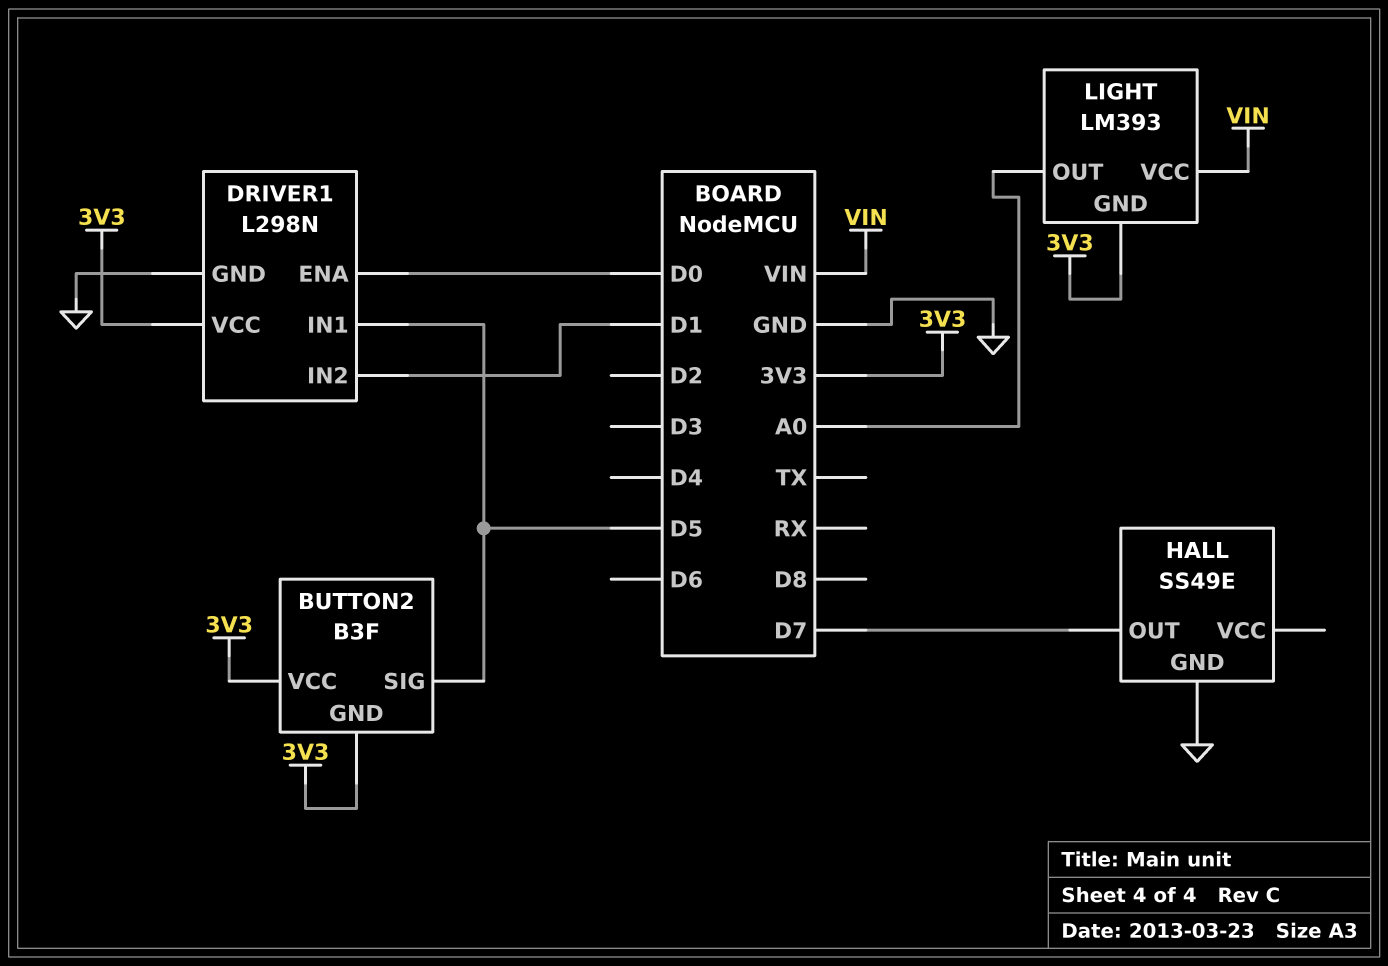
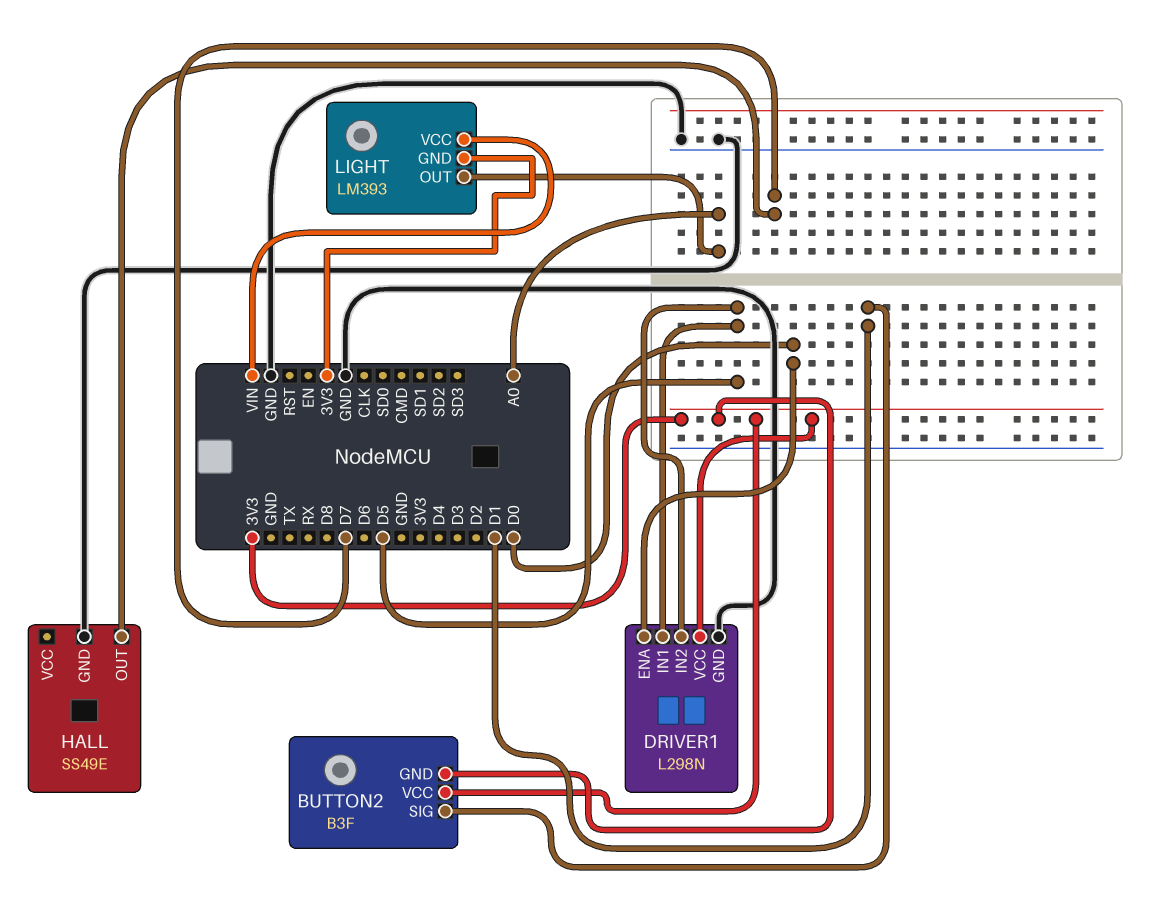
BUTTON2 pin SIG: D5 -> D1
DRIVER1 pin IN2: D1 -> D5

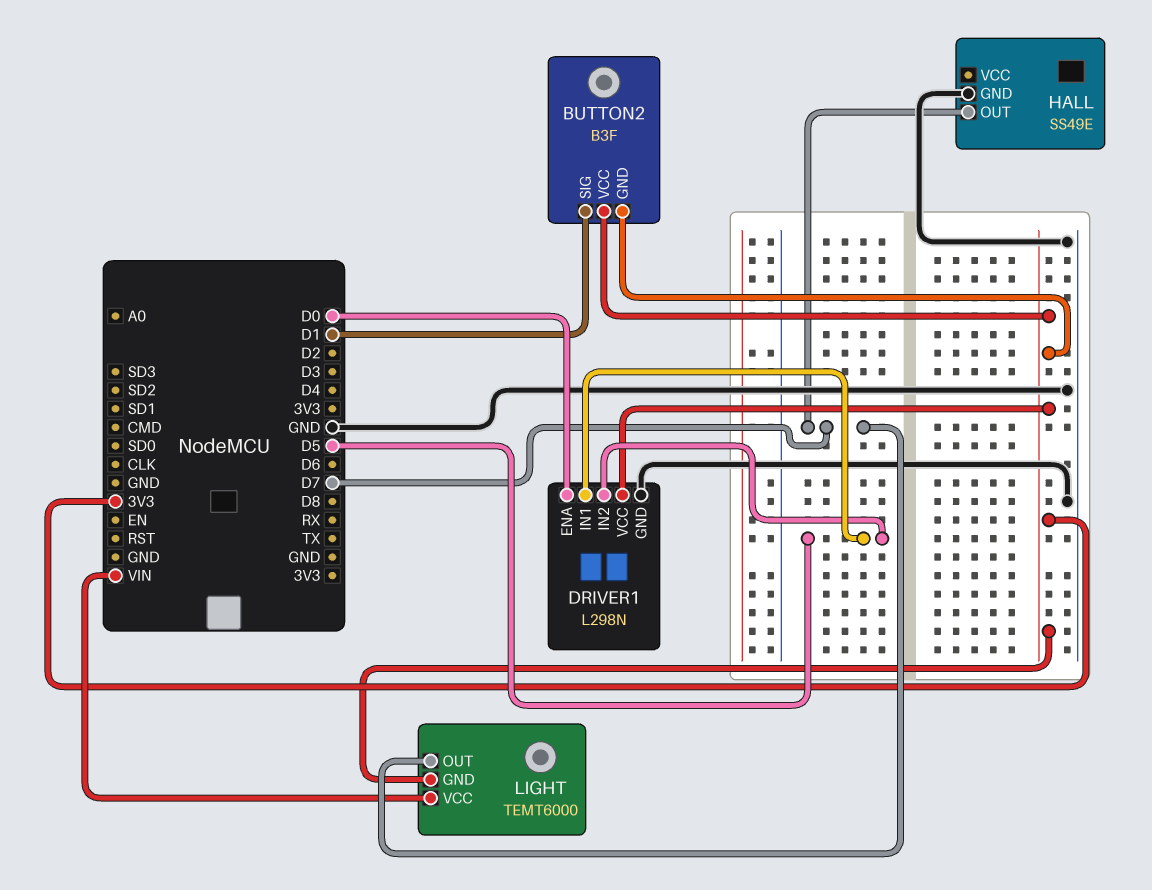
LIGHT: LM393 -> TEMT6000
LIGHT pin OUT: A0 -> D7

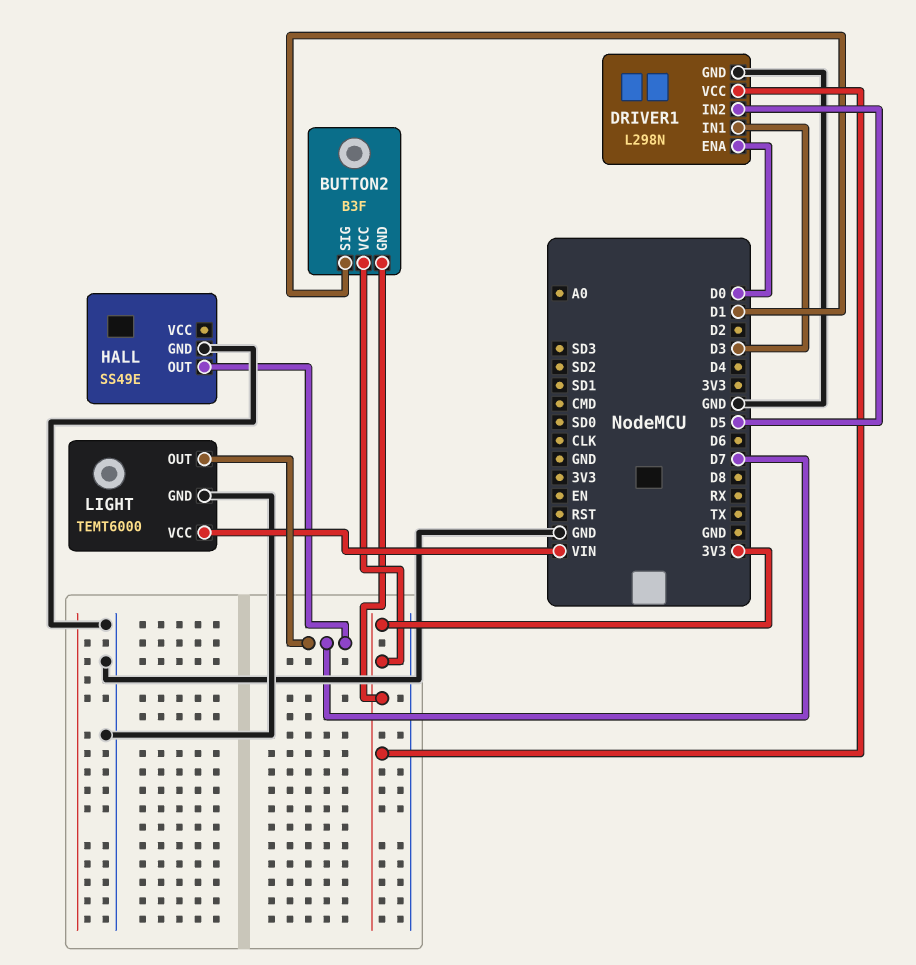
DRIVER1 pin IN1: D5 -> D3
LIGHT pin GND: 3V3 -> GND

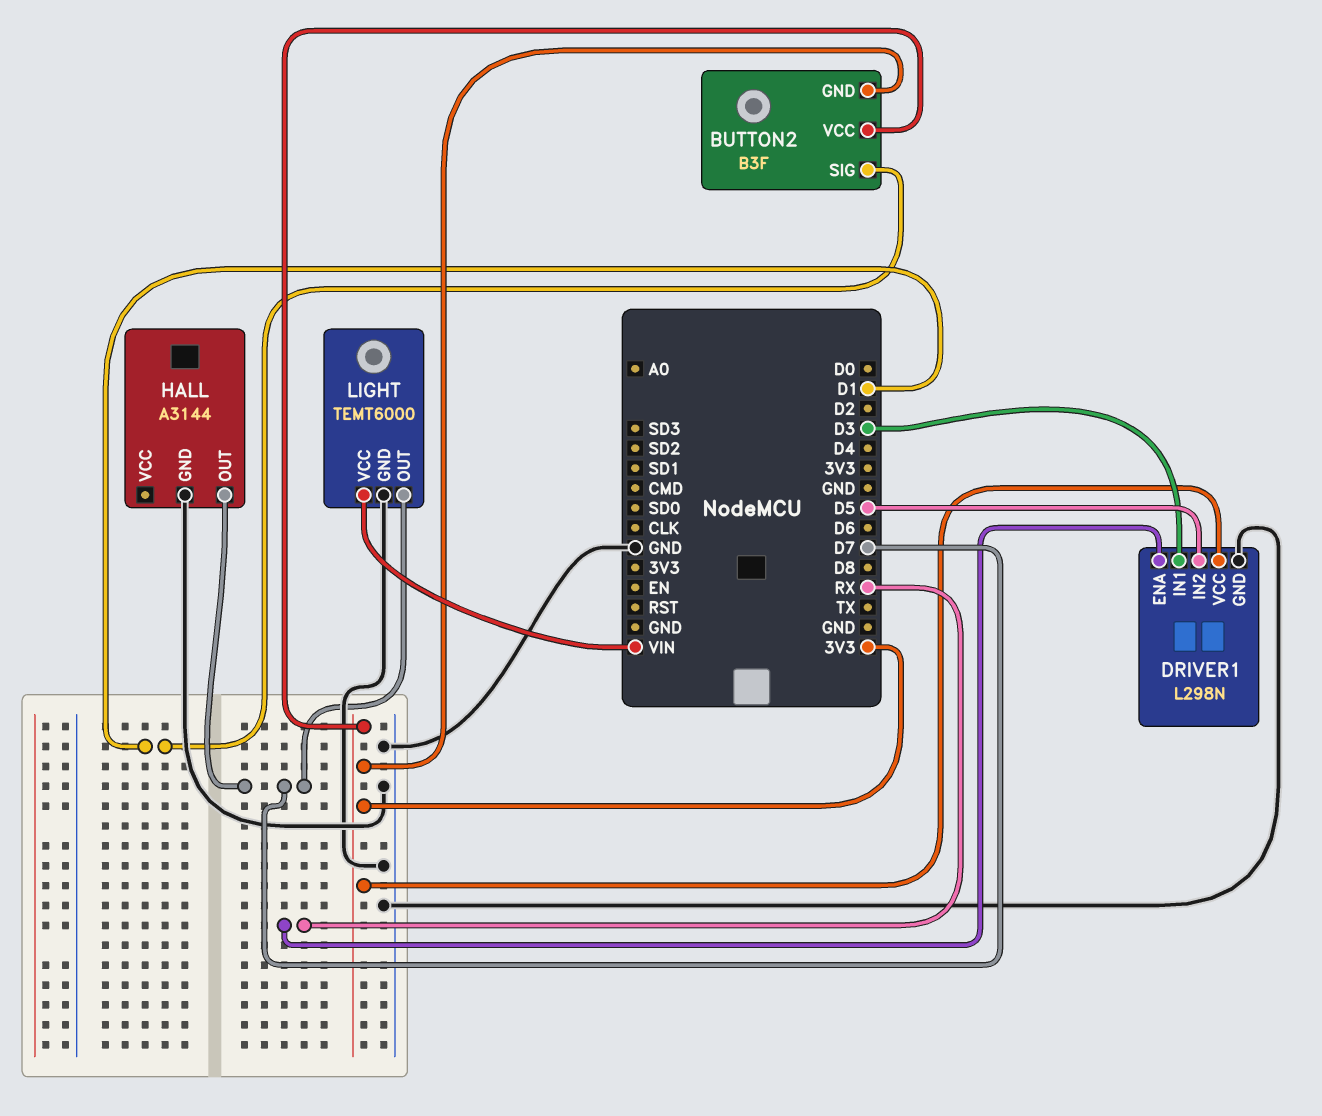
DRIVER1 pin ENA: D0 -> RX
HALL: SS49E -> A3144

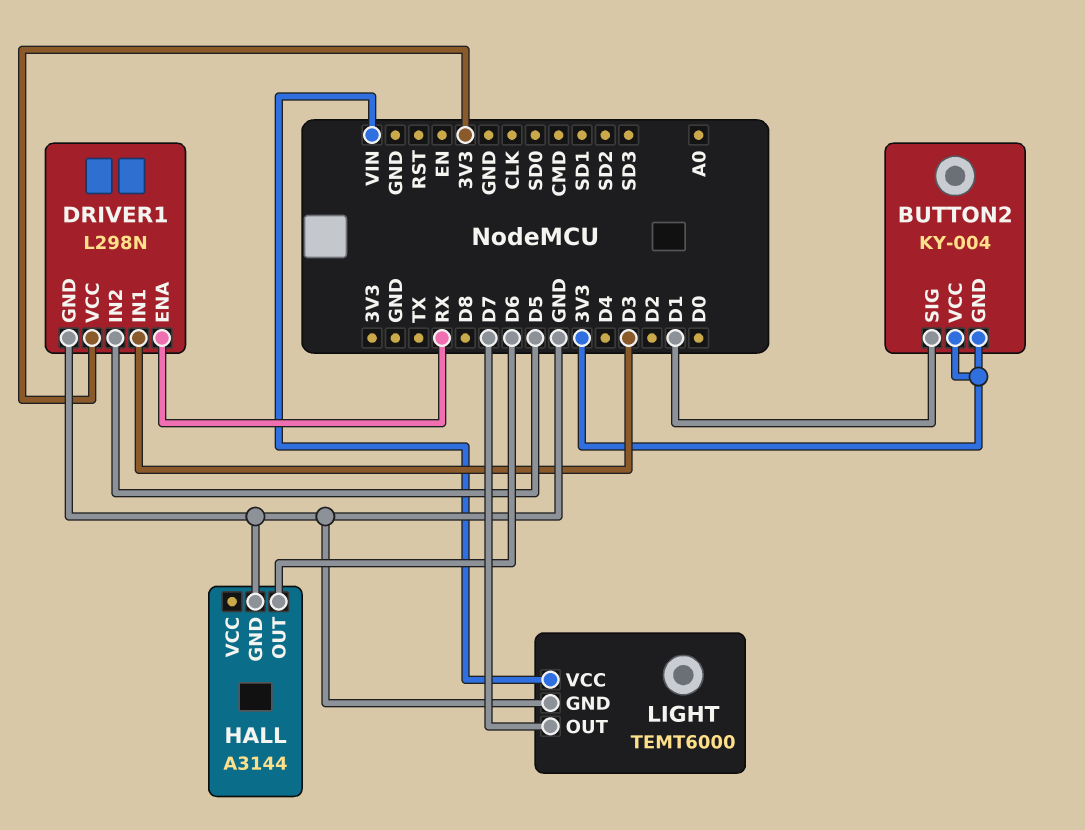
BUTTON2: B3F -> KY-004
HALL pin OUT: D7 -> D6

